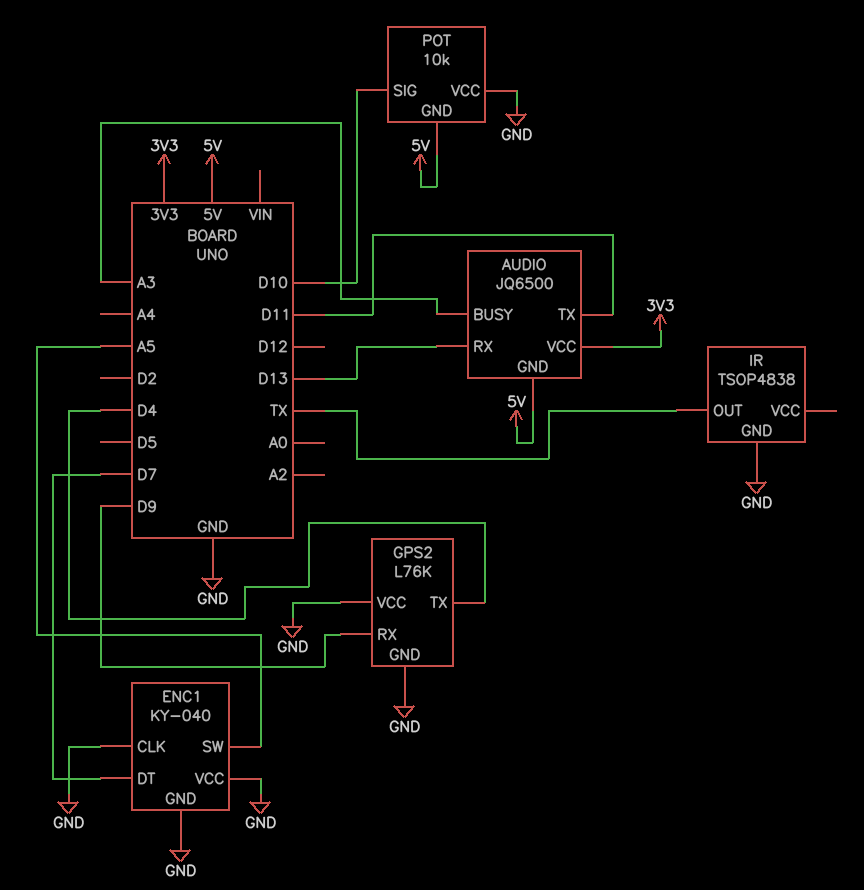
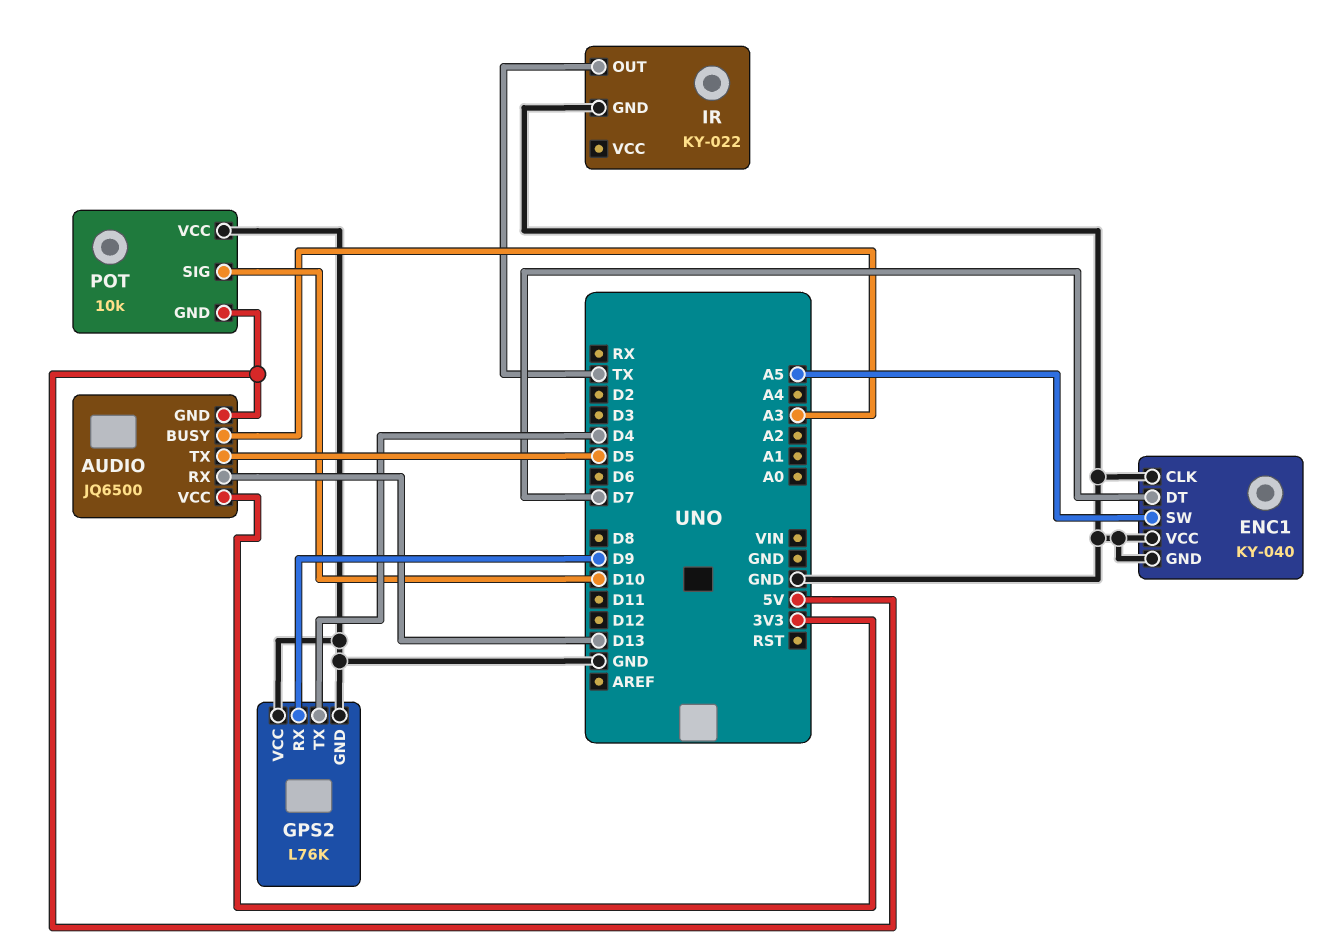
AUDIO pin TX: D11 -> D5
IR: TSOP4838 -> KY-022

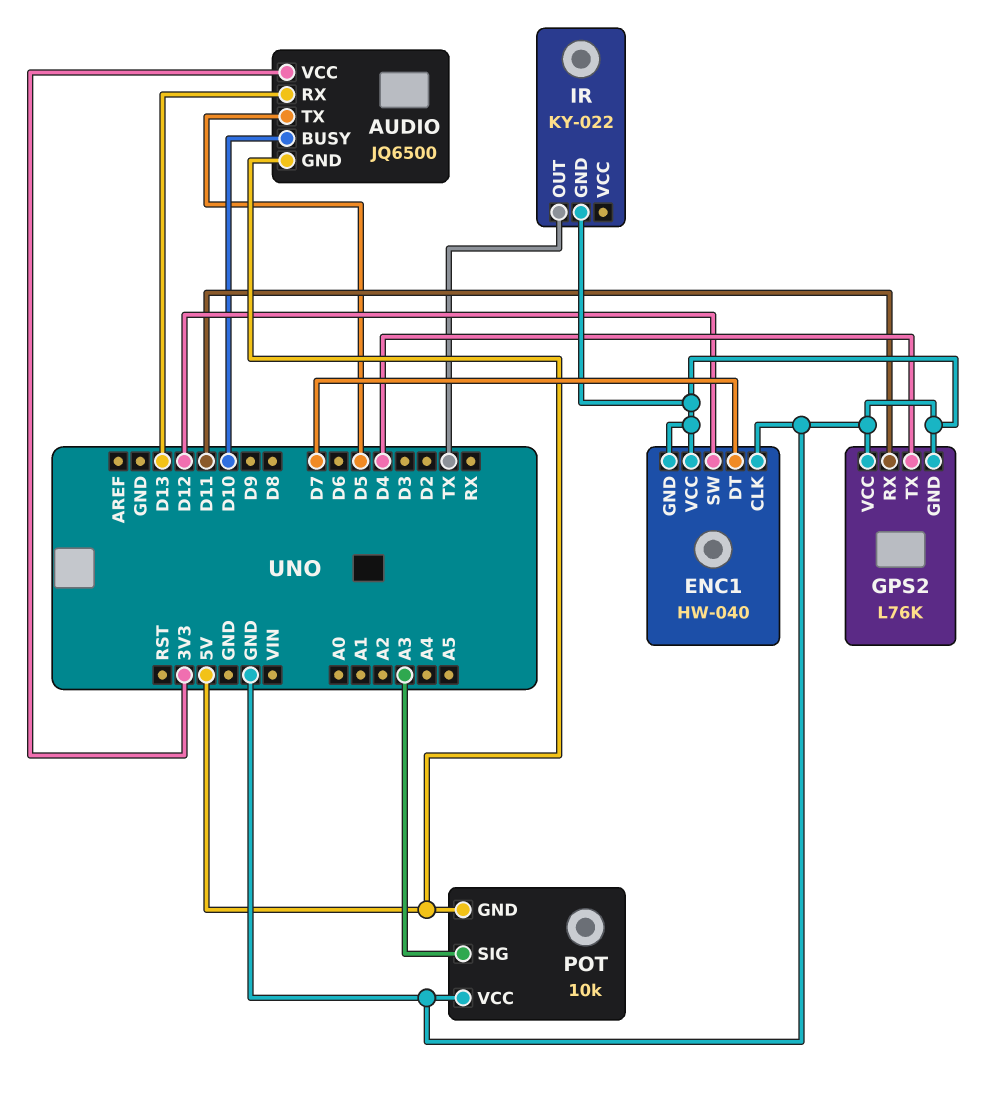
AUDIO pin BUSY: A3 -> D10
ENC1: KY-040 -> HW-040
ENC1 pin SW: A5 -> D12
GPS2 pin RX: D9 -> D11
POT pin SIG: D10 -> A3

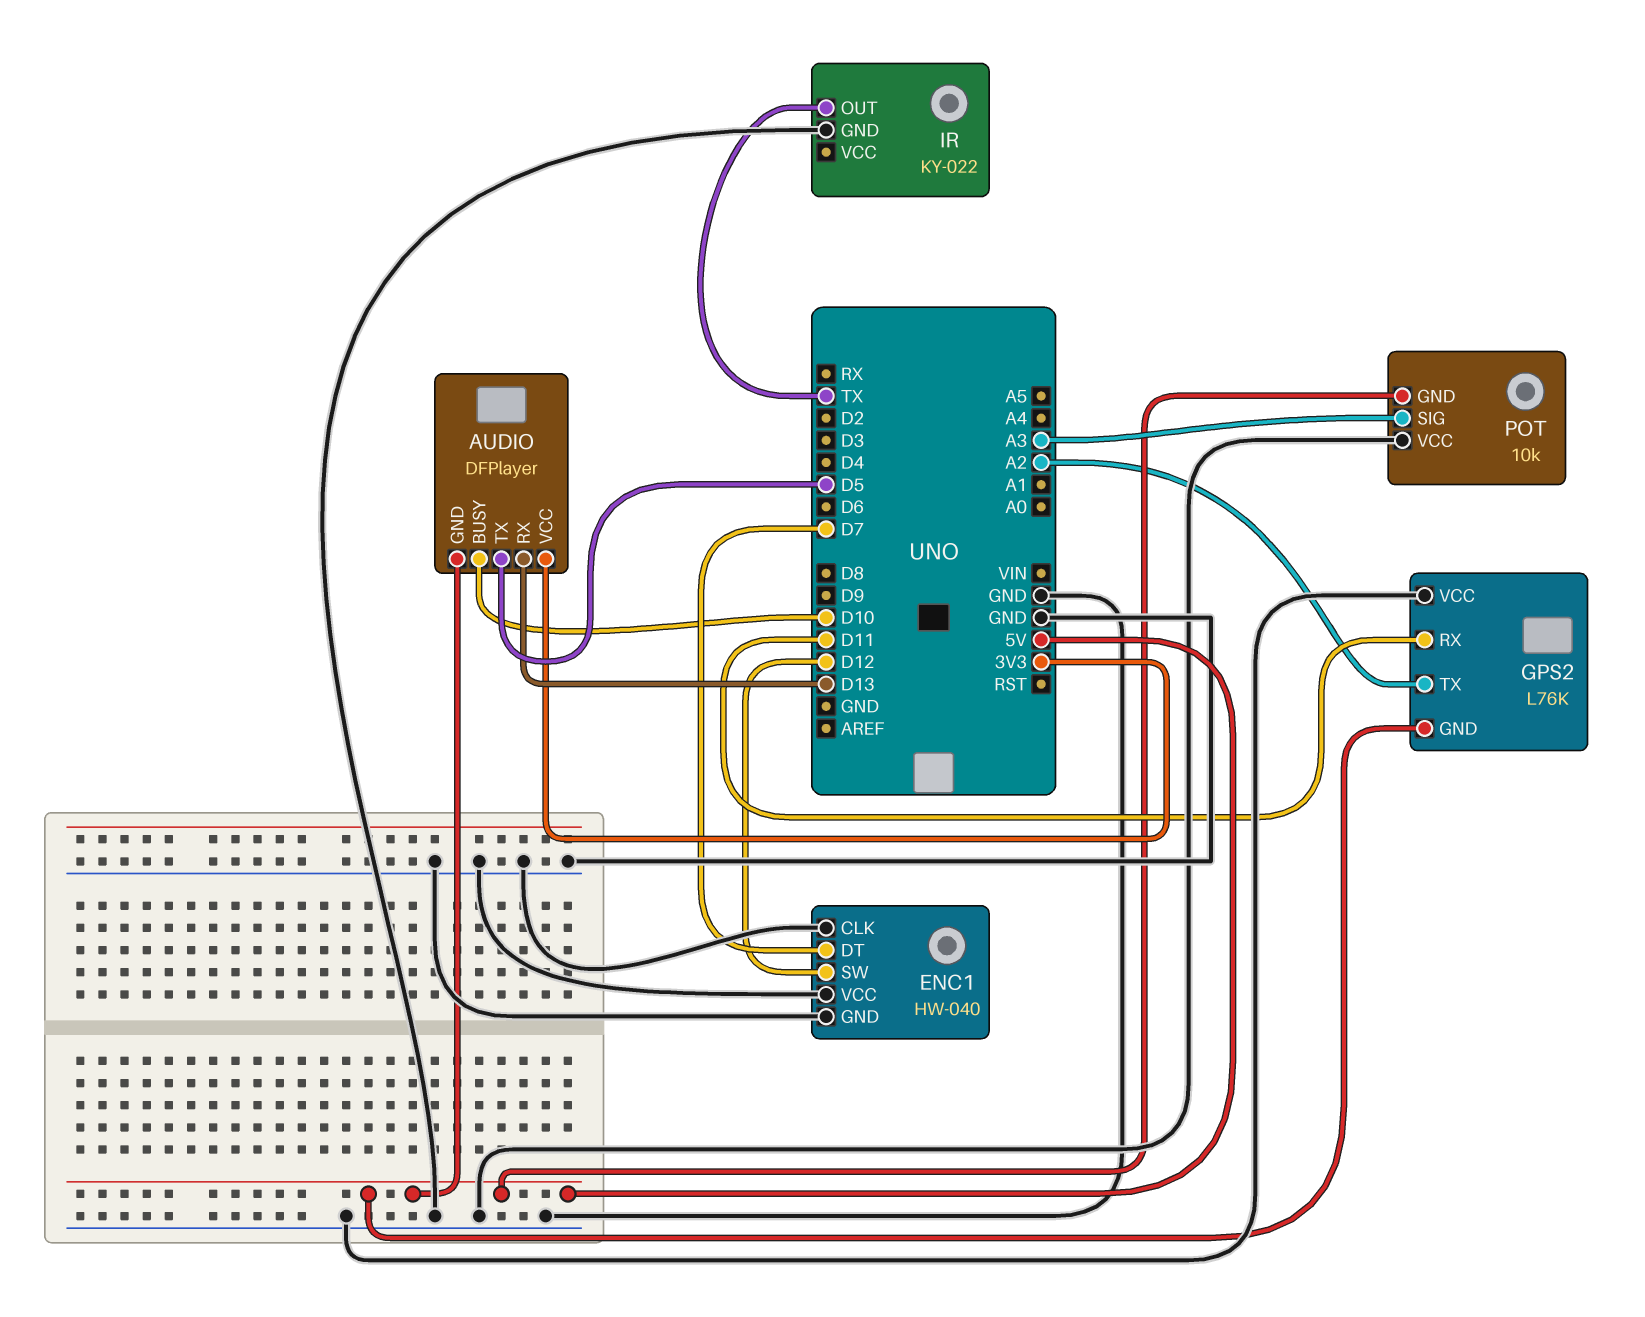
AUDIO: JQ6500 -> DFPlayer
GPS2 pin GND: GND -> 5V
GPS2 pin TX: D4 -> A2

